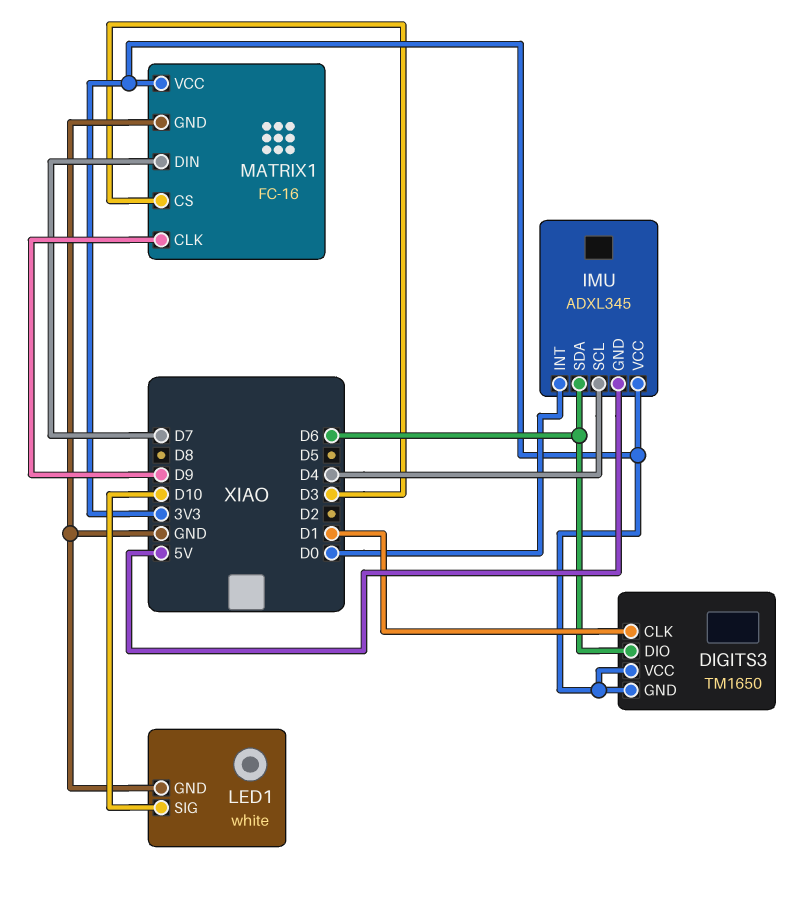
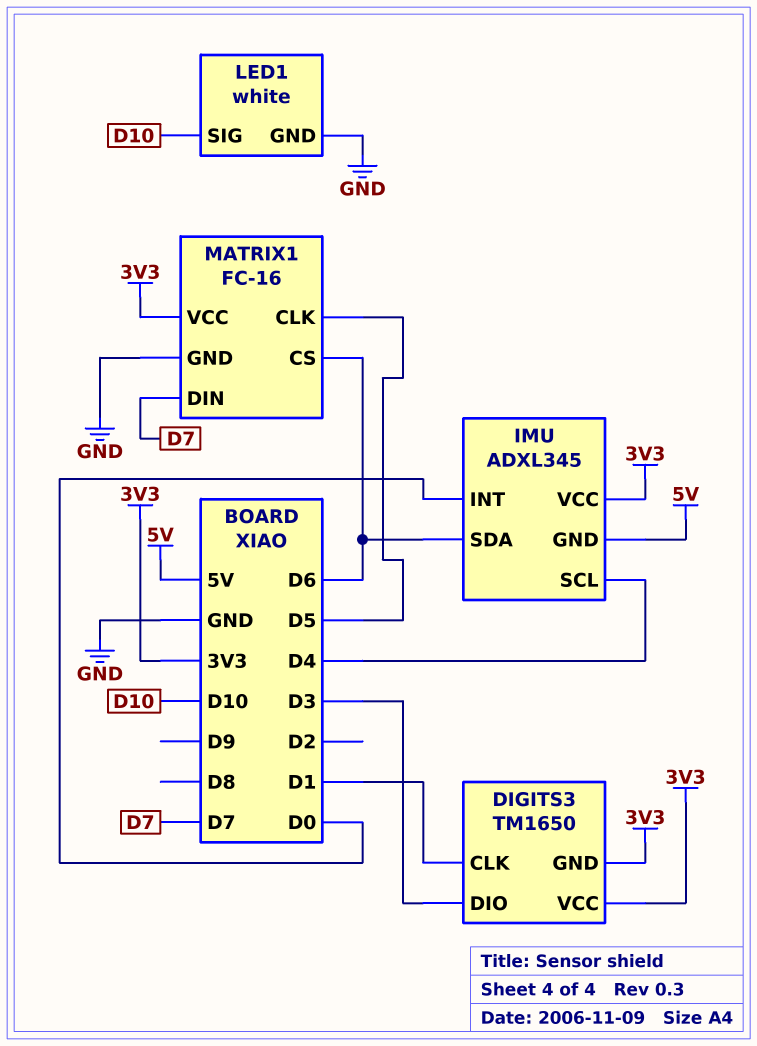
DIGITS3 pin DIO: D6 -> D3
MATRIX1 pin CLK: D9 -> D5
MATRIX1 pin CS: D3 -> D6

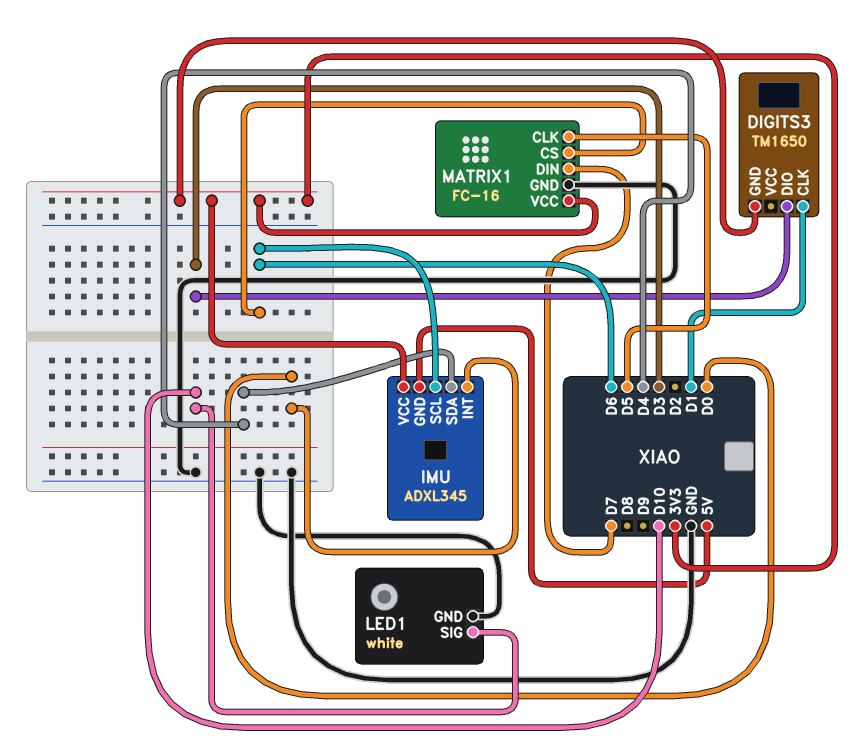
DIGITS3 pin VCC: 3V3 -> none
IMU pin SCL: D4 -> D6
IMU pin SDA: D6 -> D4

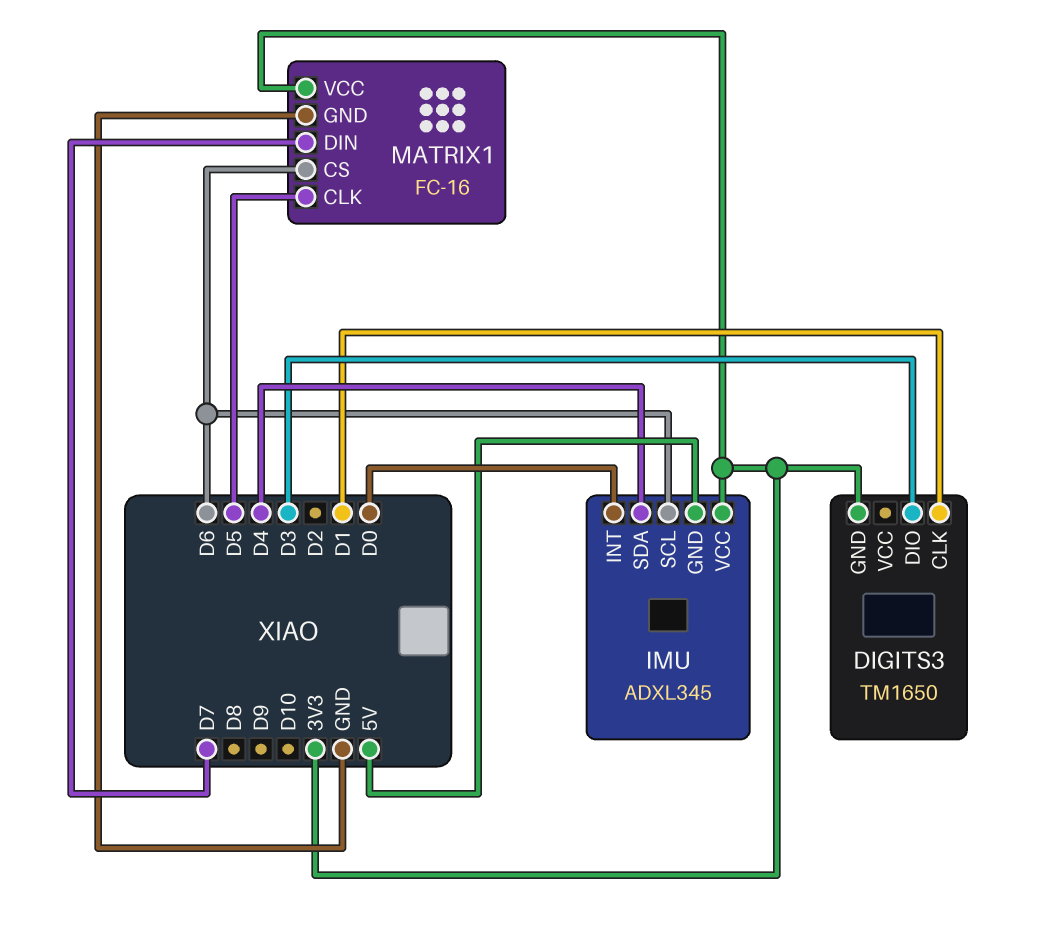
LED1: white -> none
LED1 pin GND: GND -> none
LED1 pin SIG: D10 -> none

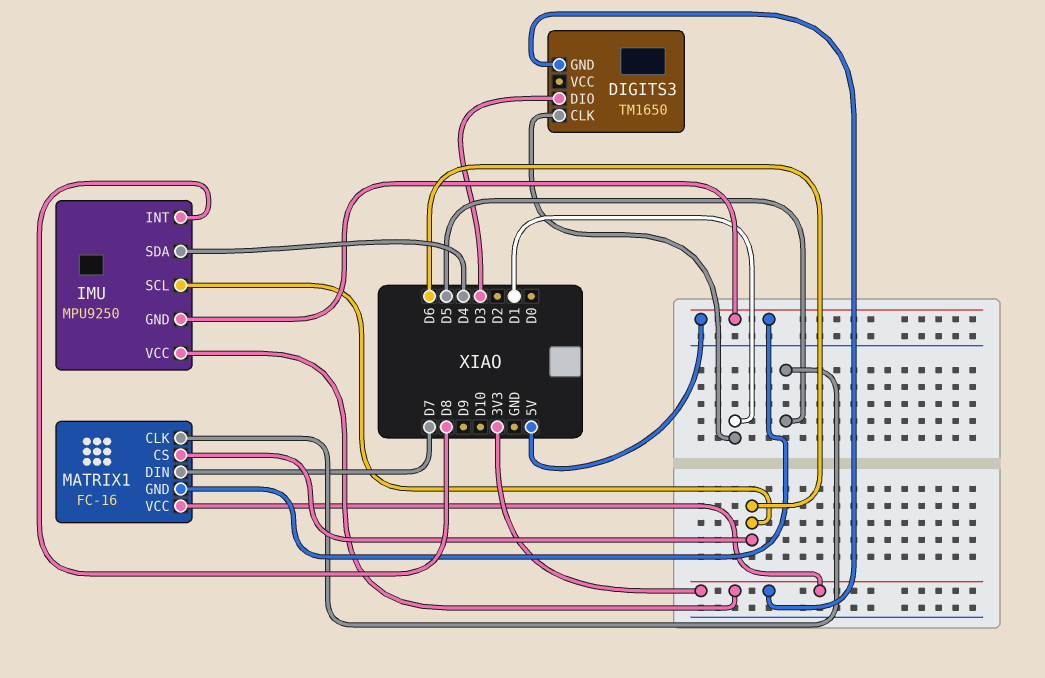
IMU: ADXL345 -> MPU9250
IMU pin INT: D0 -> D8
MATRIX1 pin GND: GND -> 5V

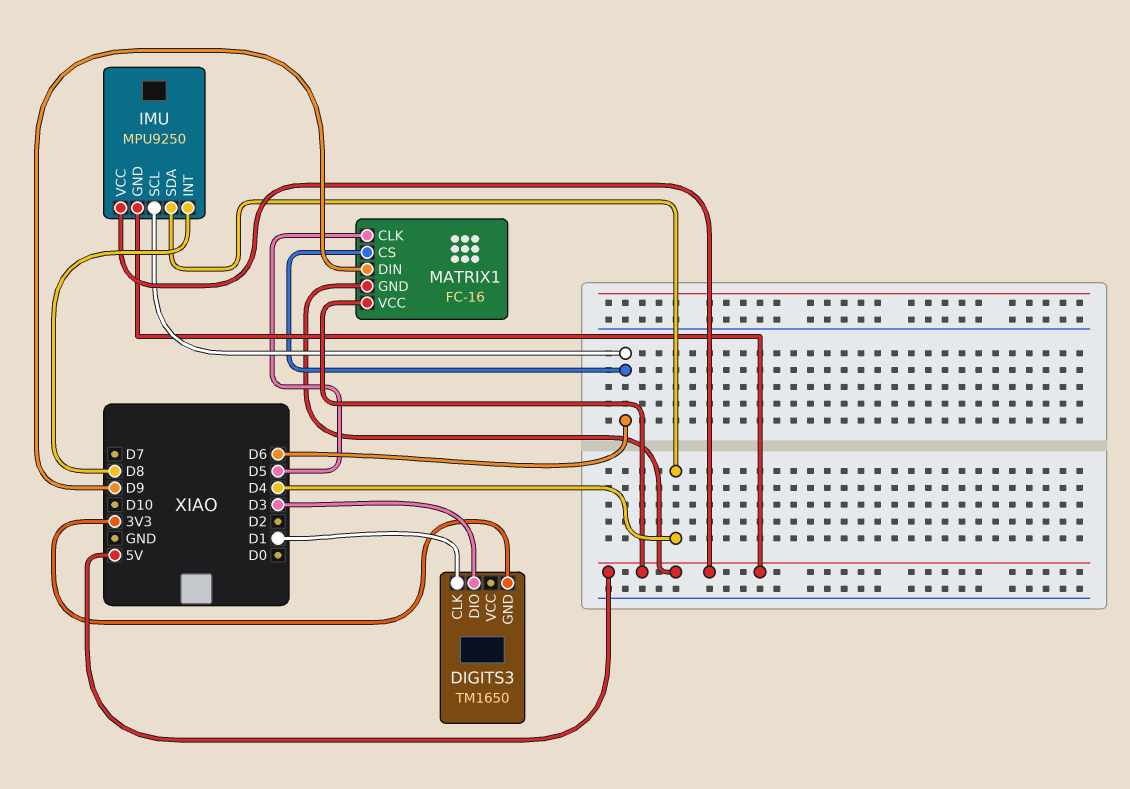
IMU pin VCC: 3V3 -> 5V
MATRIX1 pin DIN: D7 -> D9
MATRIX1 pin VCC: 3V3 -> 5V

